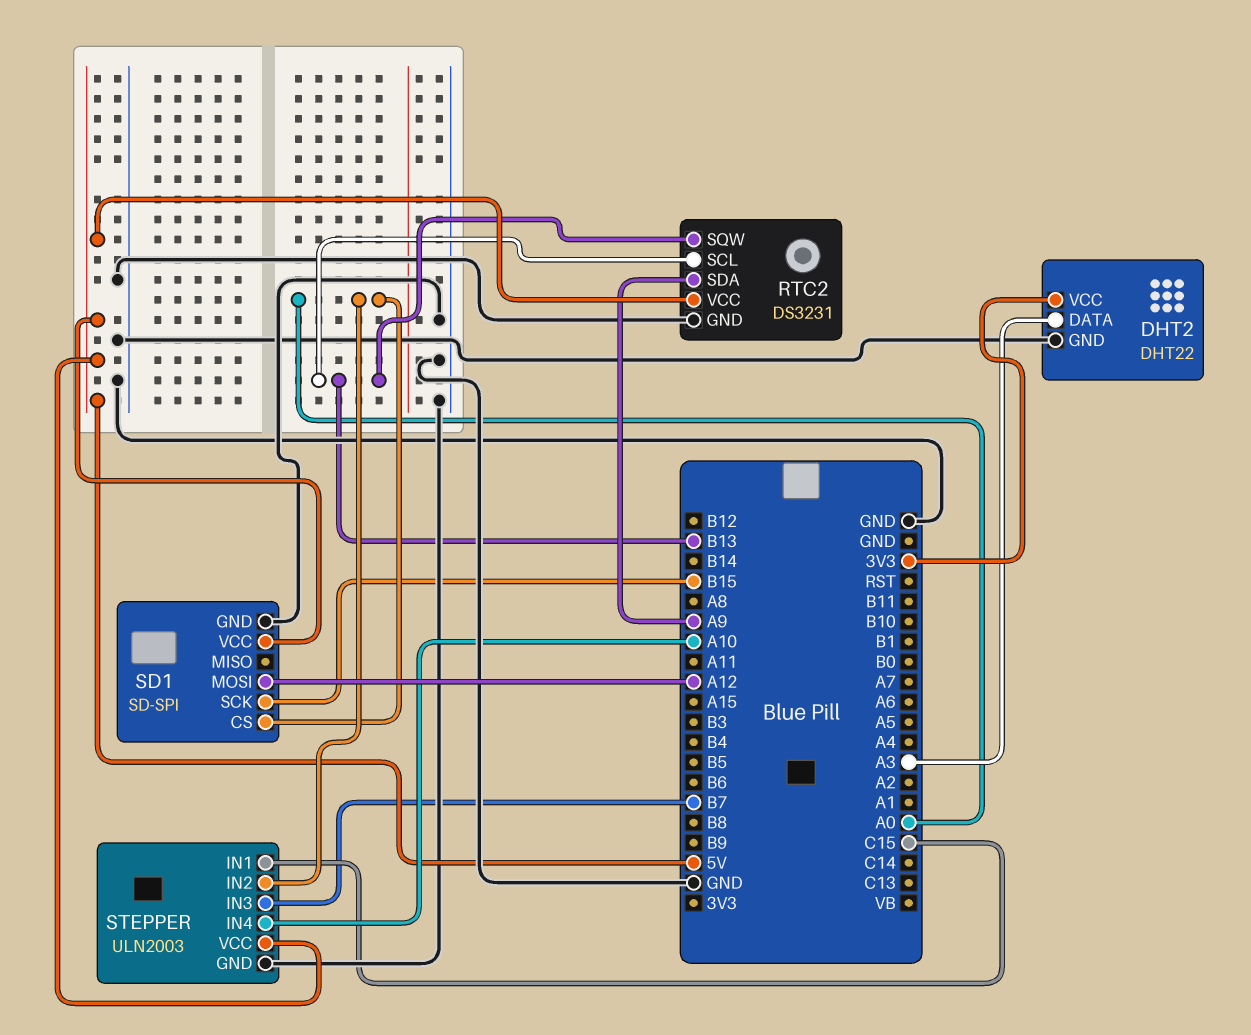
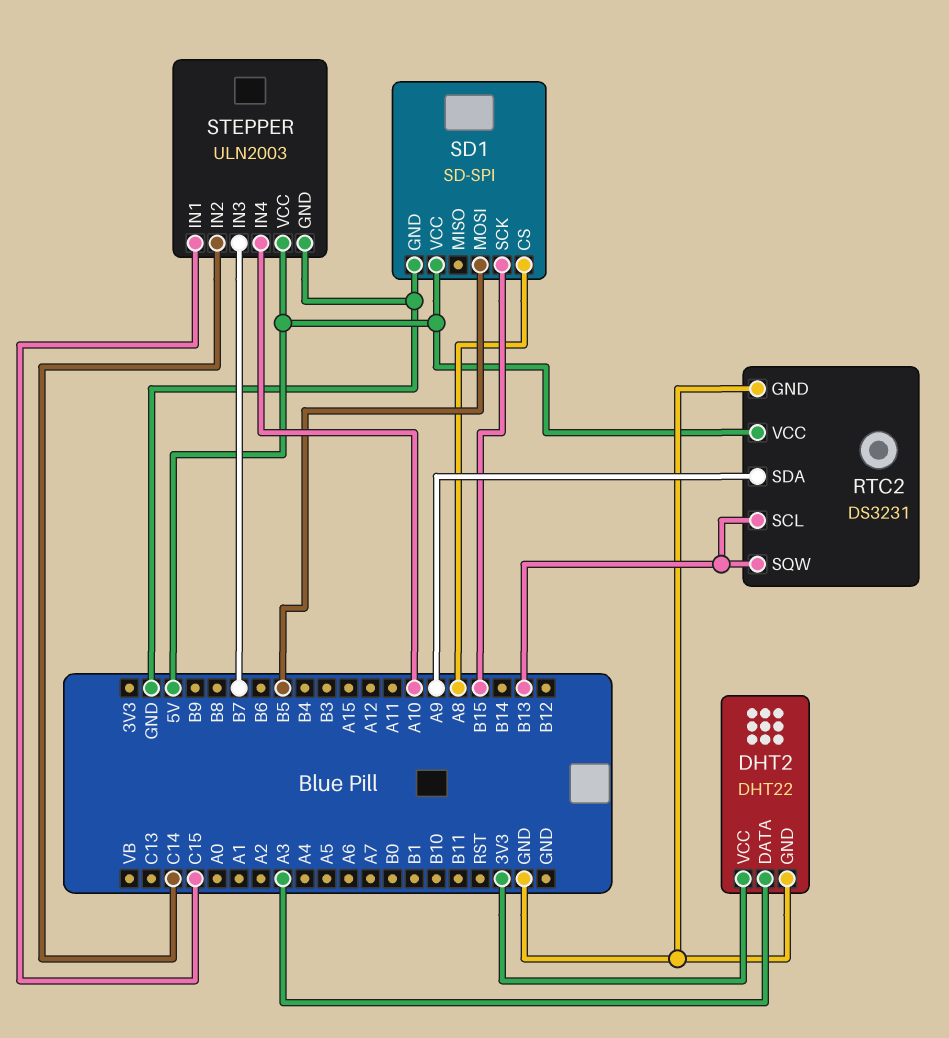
SD1 pin CS: A0 -> A8
SD1 pin MOSI: A12 -> B5
STEPPER pin IN2: A0 -> C14

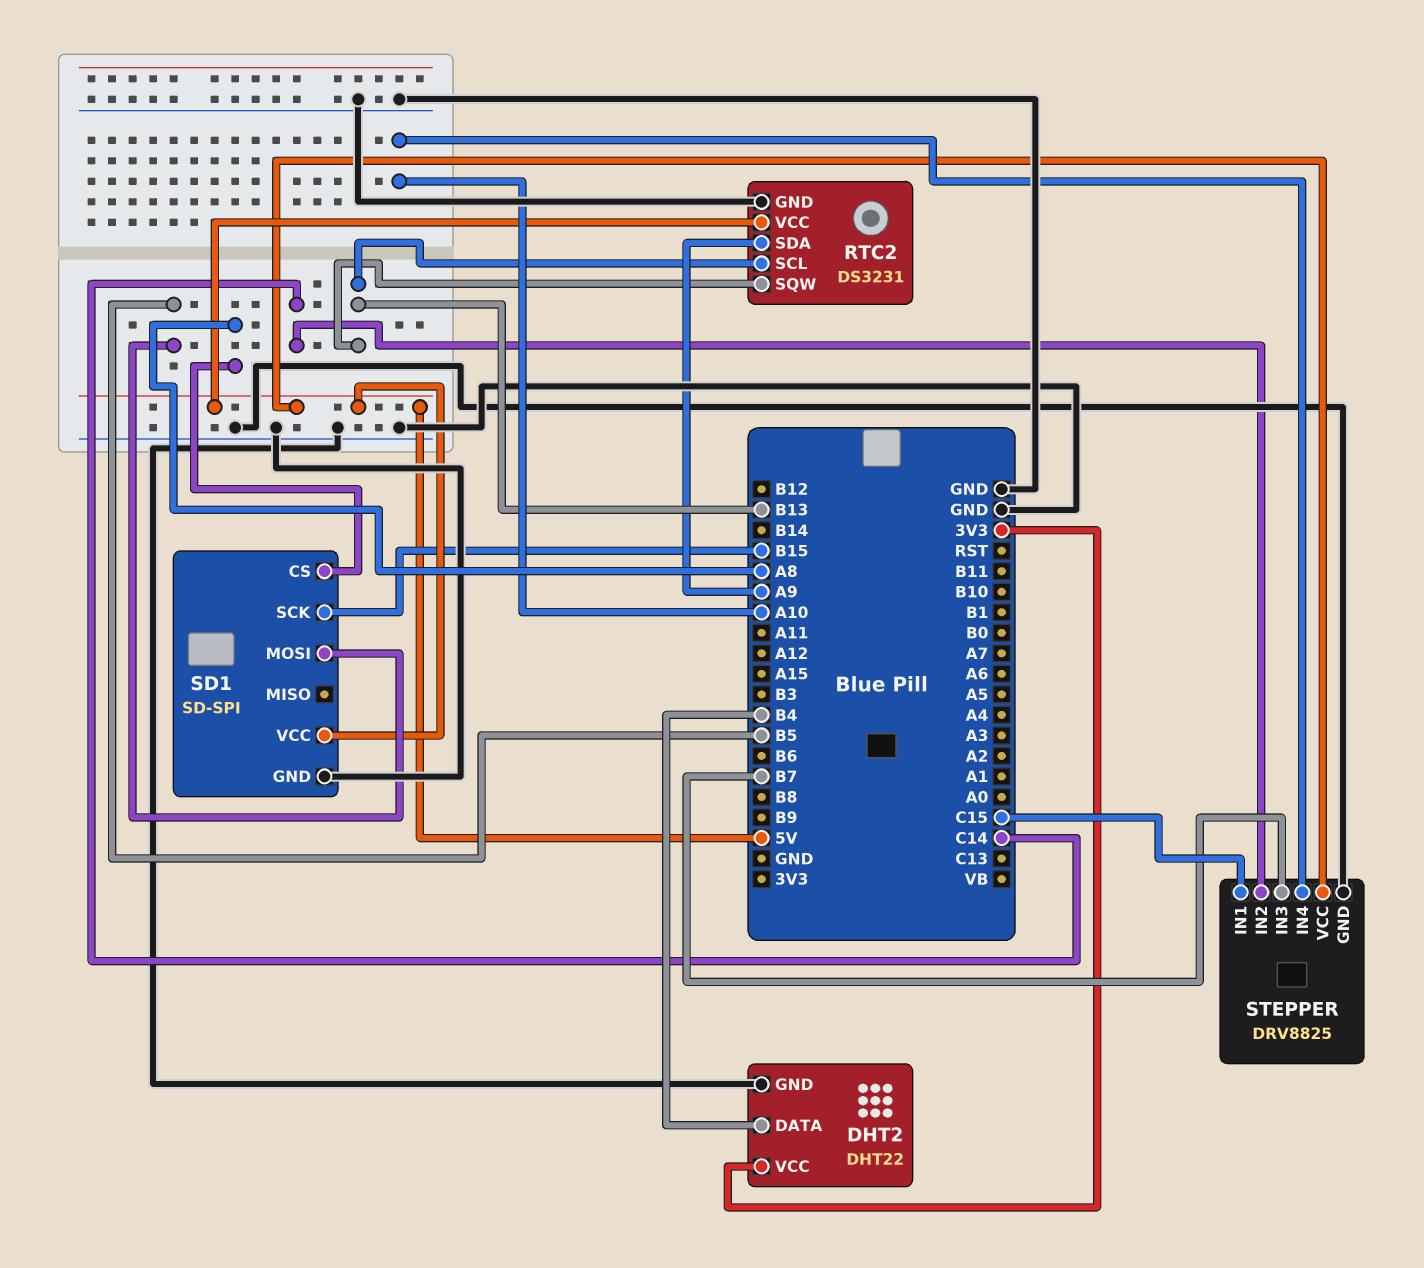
DHT2 pin DATA: A3 -> B4
STEPPER: ULN2003 -> DRV8825

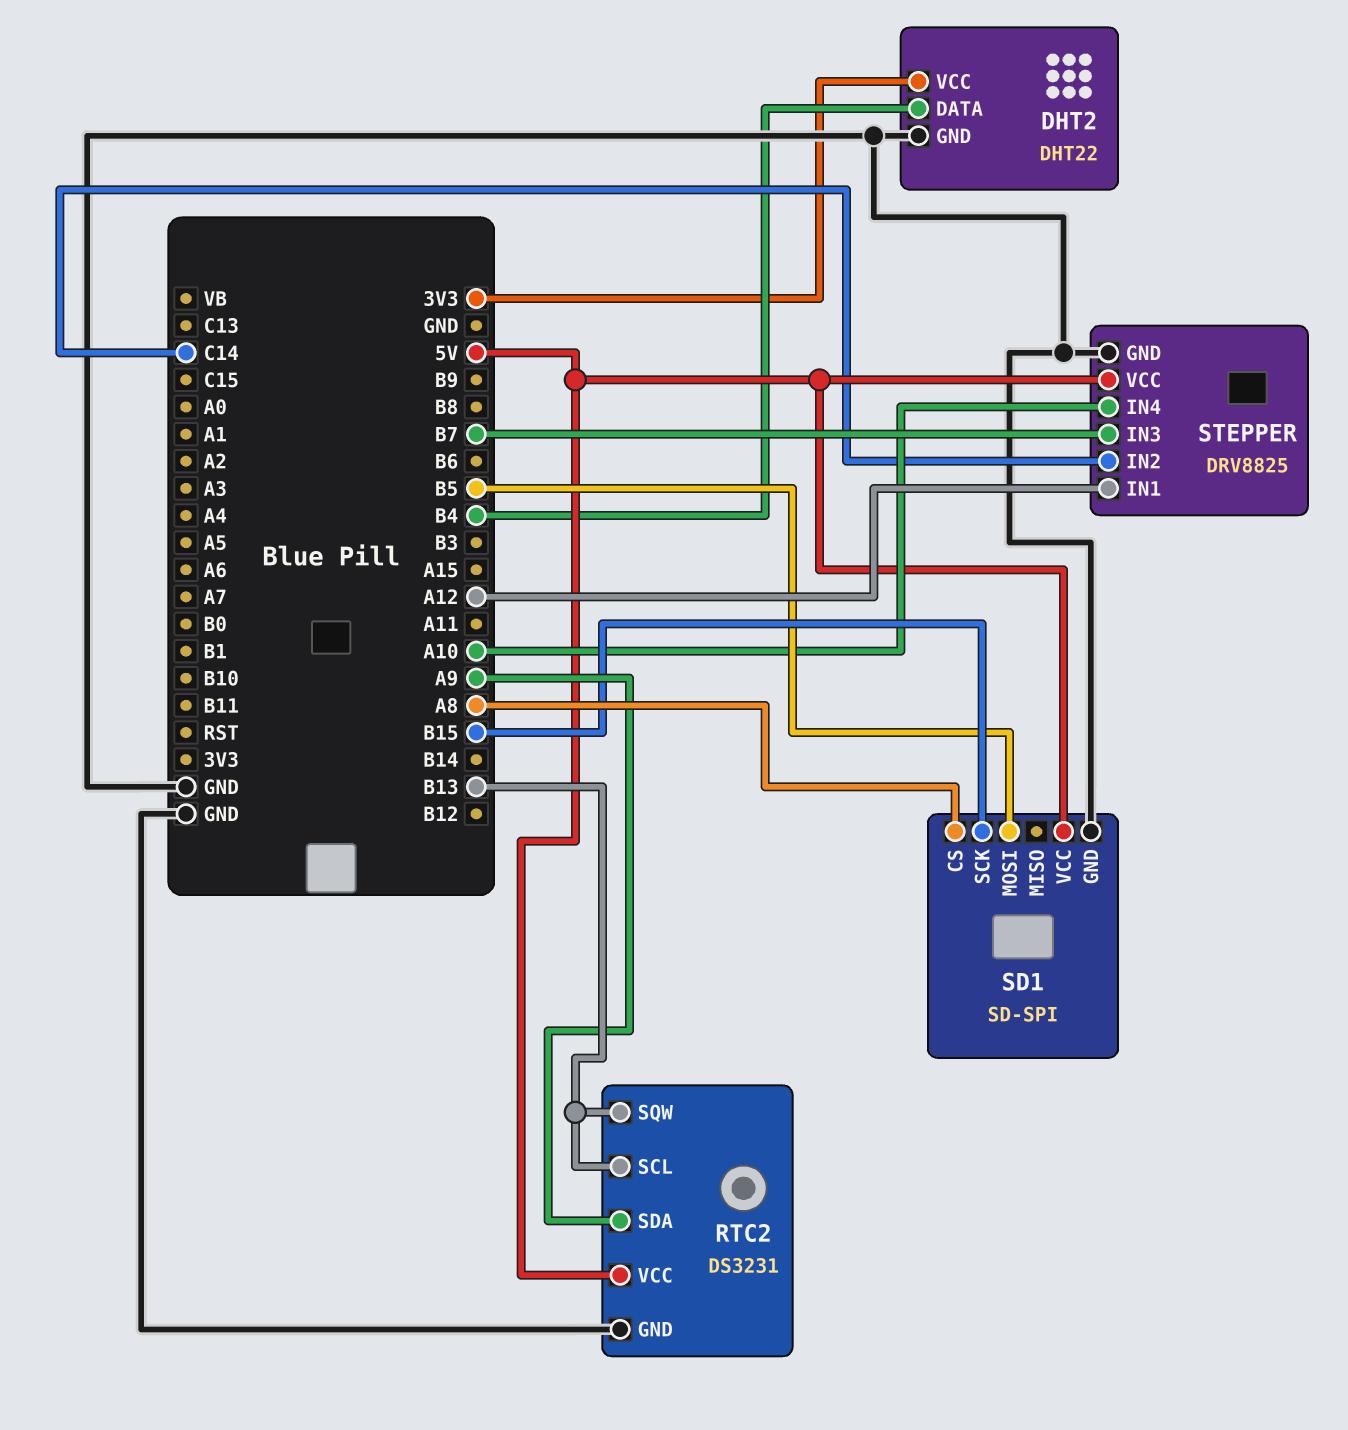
STEPPER pin IN1: C15 -> A12

